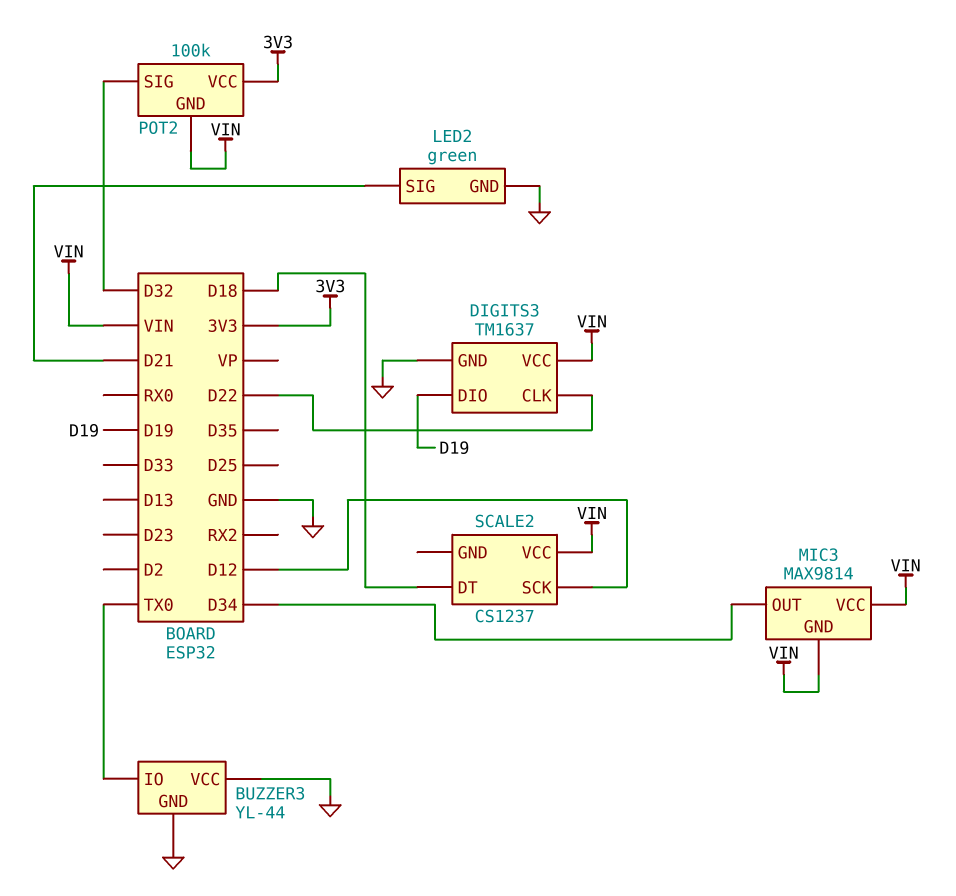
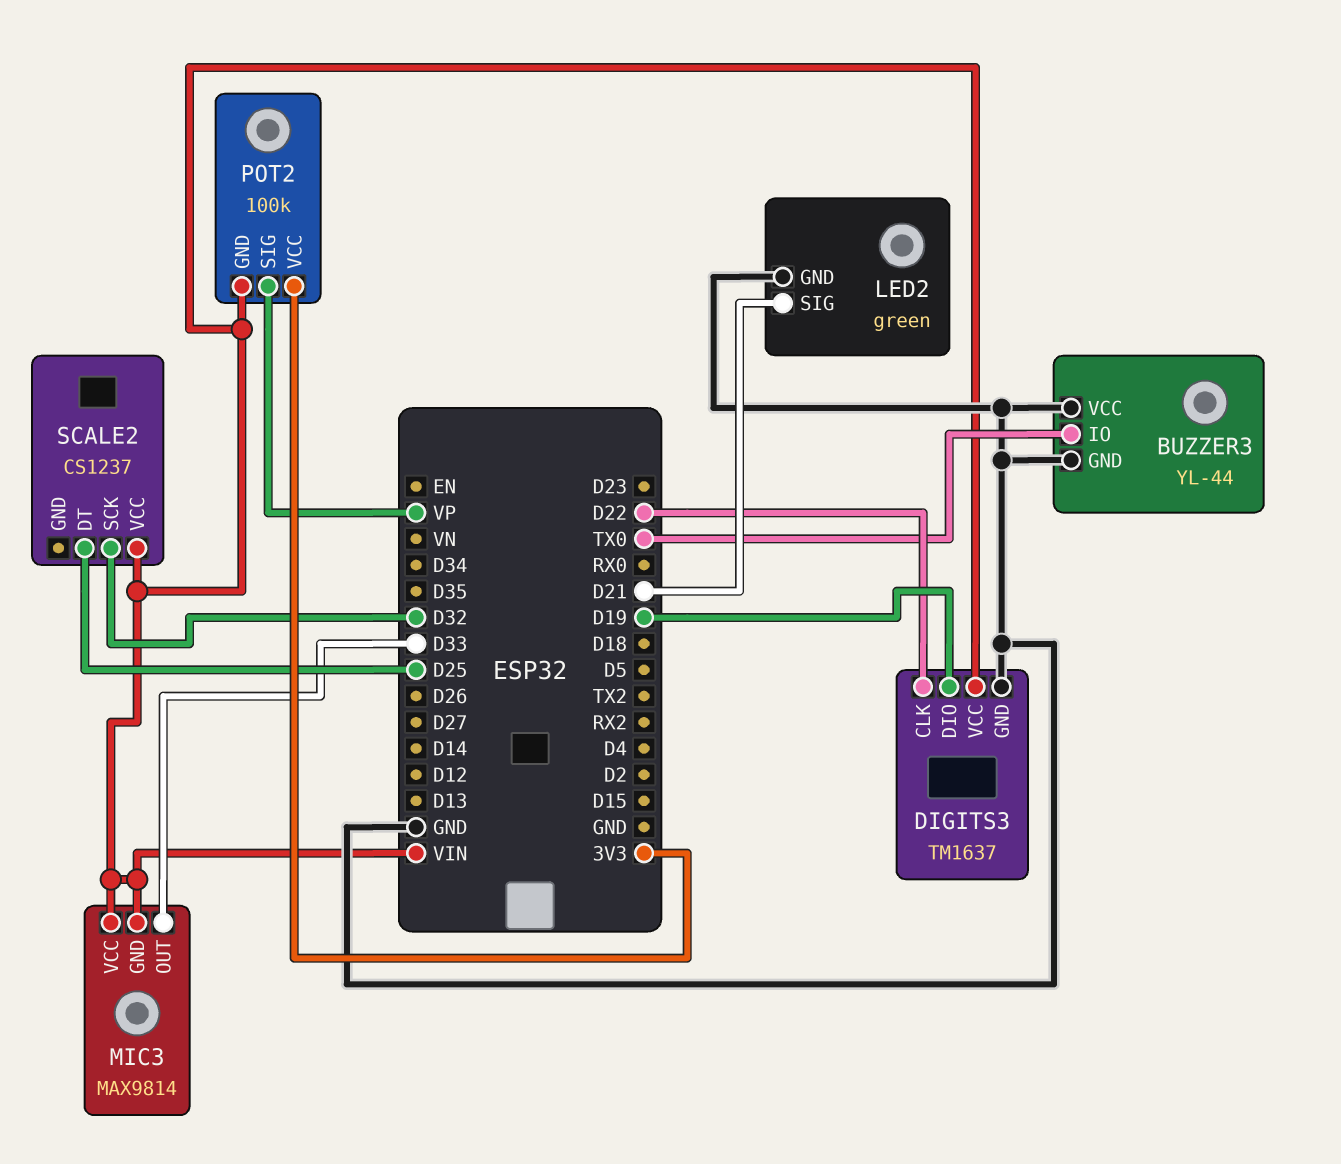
MIC3 pin OUT: D34 -> D33
POT2 pin SIG: D32 -> VP
SCALE2 pin DT: D18 -> D25
SCALE2 pin SCK: D12 -> D32

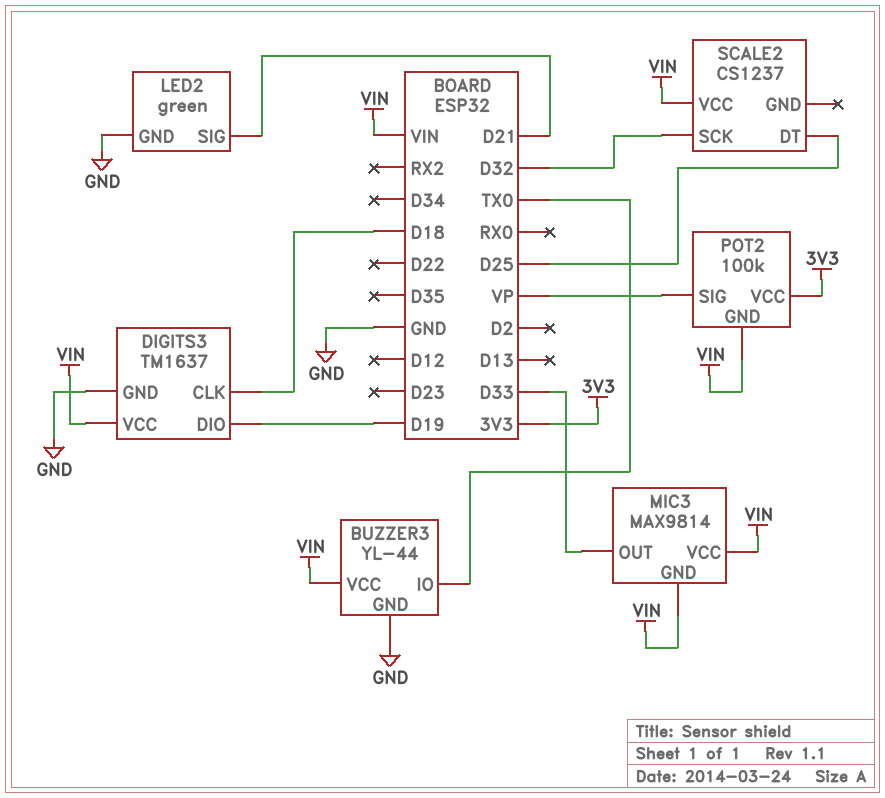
BUZZER3 pin VCC: GND -> VIN
DIGITS3 pin CLK: D22 -> D18

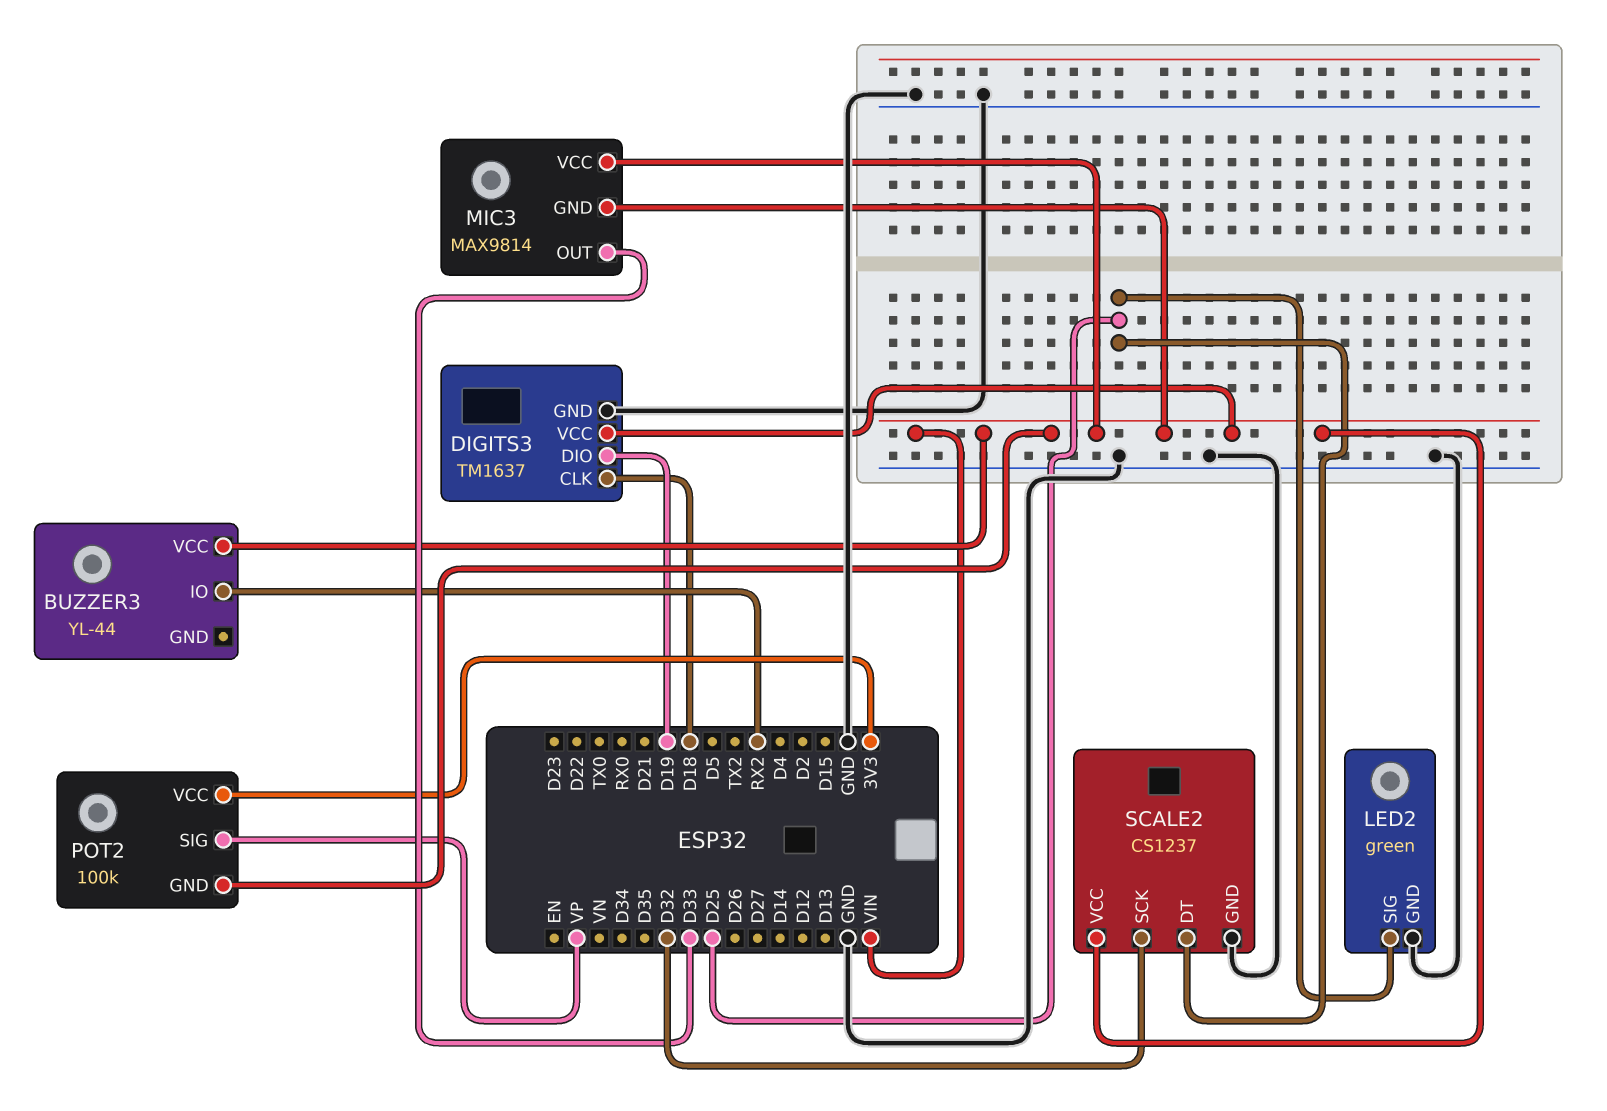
BUZZER3 pin GND: GND -> none
BUZZER3 pin IO: TX0 -> RX2
LED2 pin SIG: D21 -> D25
SCALE2 pin GND: none -> GND

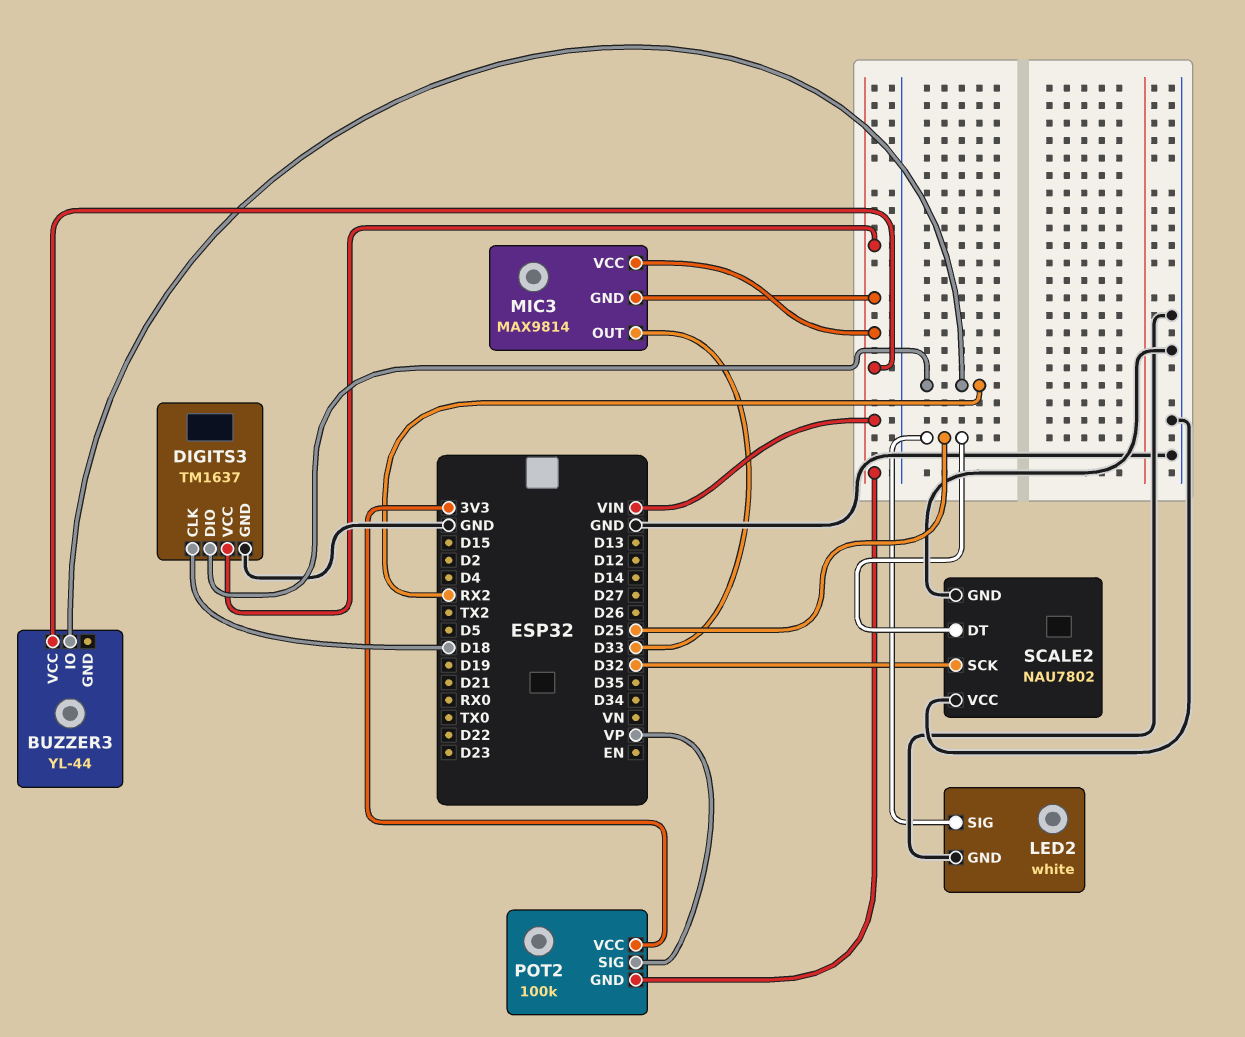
DIGITS3 pin DIO: D19 -> RX2
LED2: green -> white
SCALE2: CS1237 -> NAU7802
SCALE2 pin VCC: VIN -> GND

